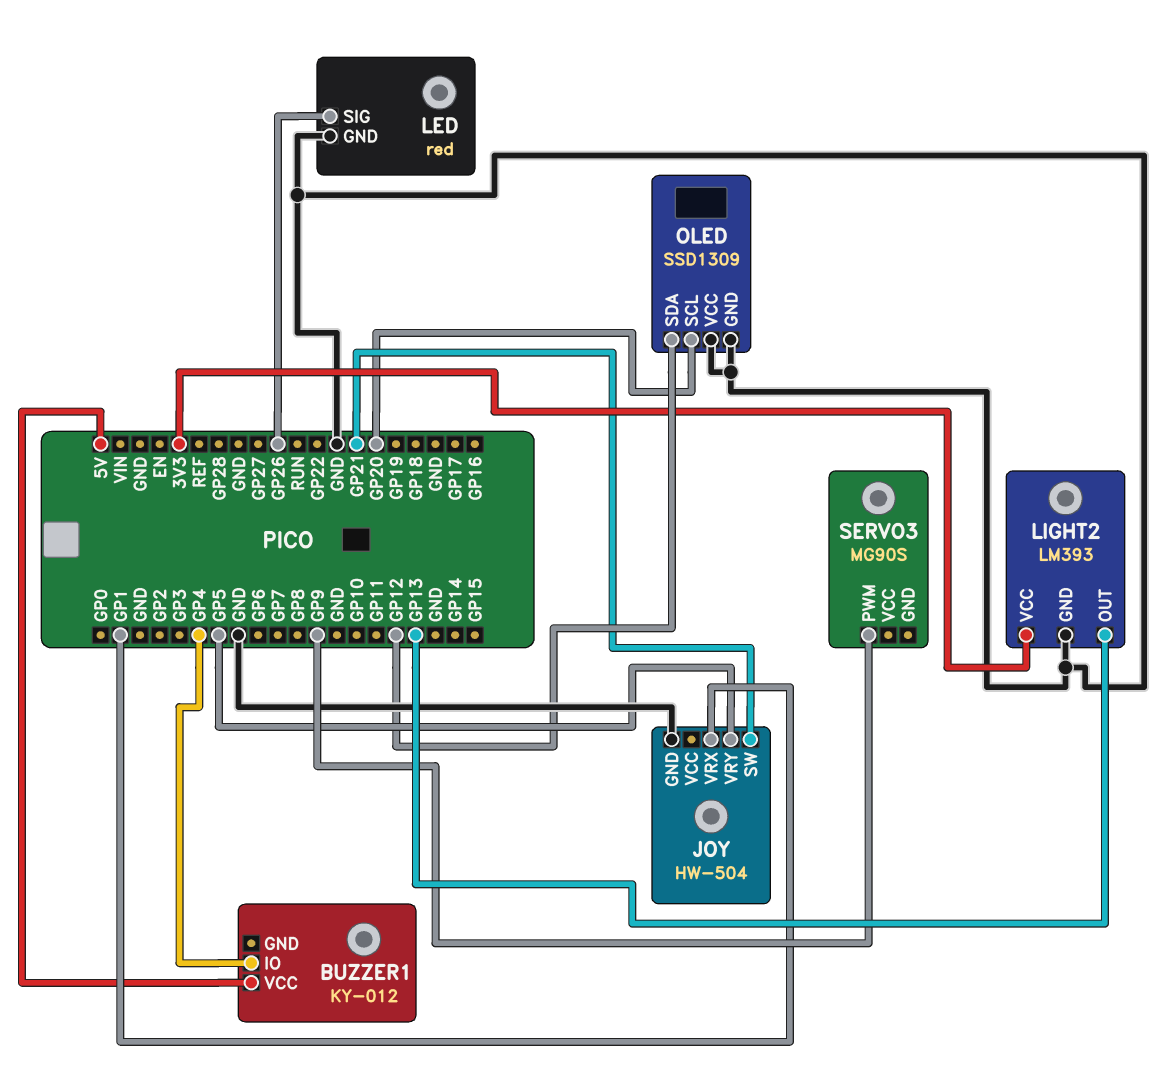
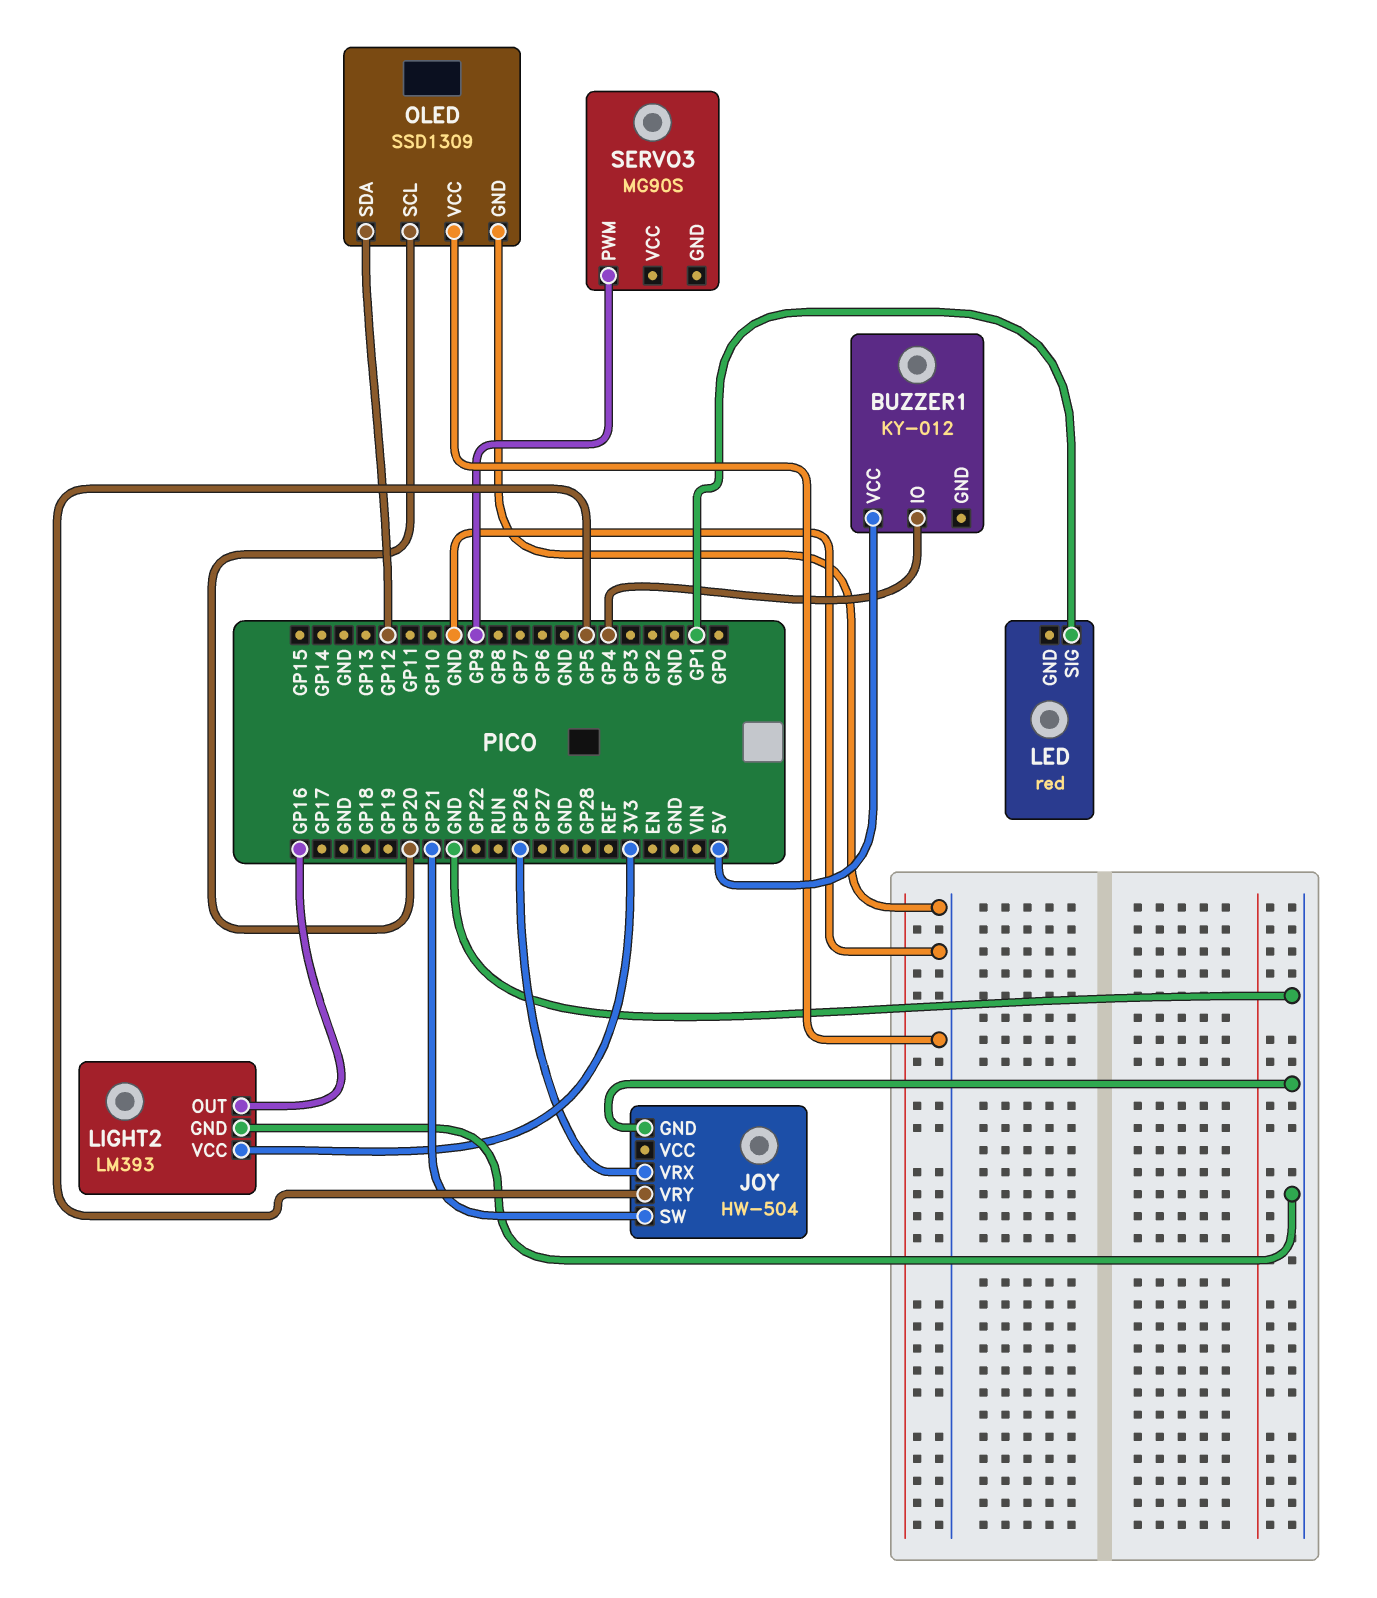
JOY pin VRX: GP1 -> GP26
LED pin GND: GND -> none
LED pin SIG: GP26 -> GP1
LIGHT2 pin OUT: GP13 -> GP16

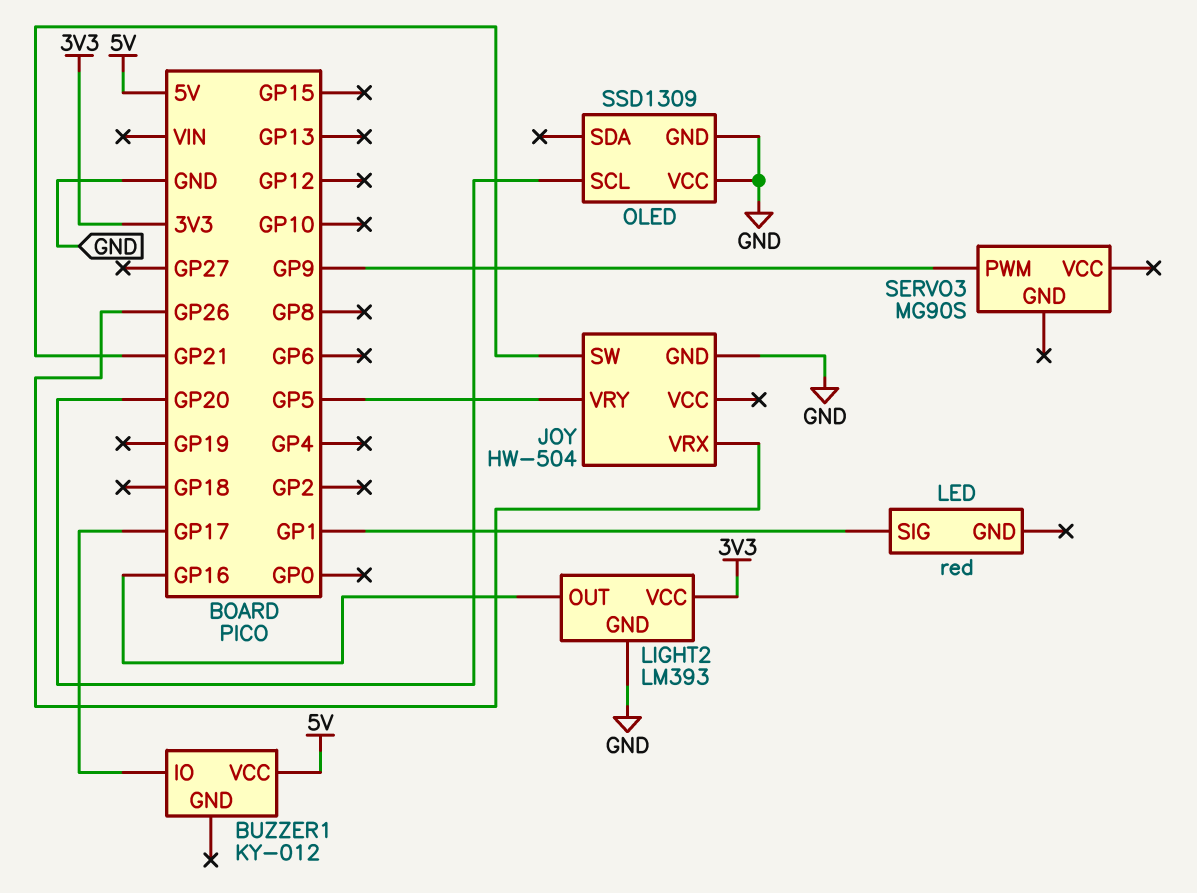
BUZZER1 pin IO: GP4 -> GP17
OLED pin SDA: GP12 -> none

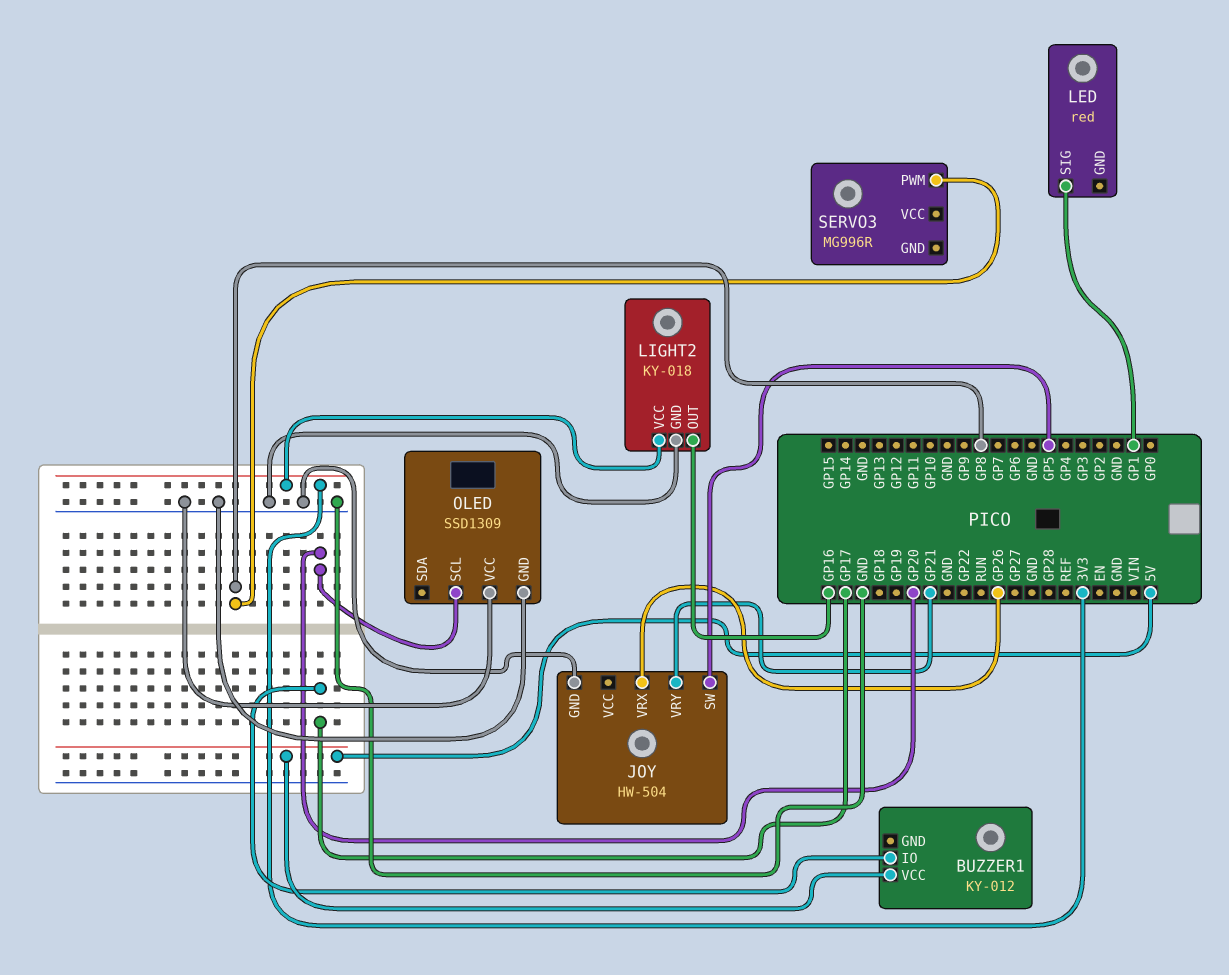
JOY pin SW: GP21 -> GP5
JOY pin VRY: GP5 -> GP21
LIGHT2: LM393 -> KY-018
SERVO3: MG90S -> MG996R
SERVO3 pin PWM: GP9 -> GP8

